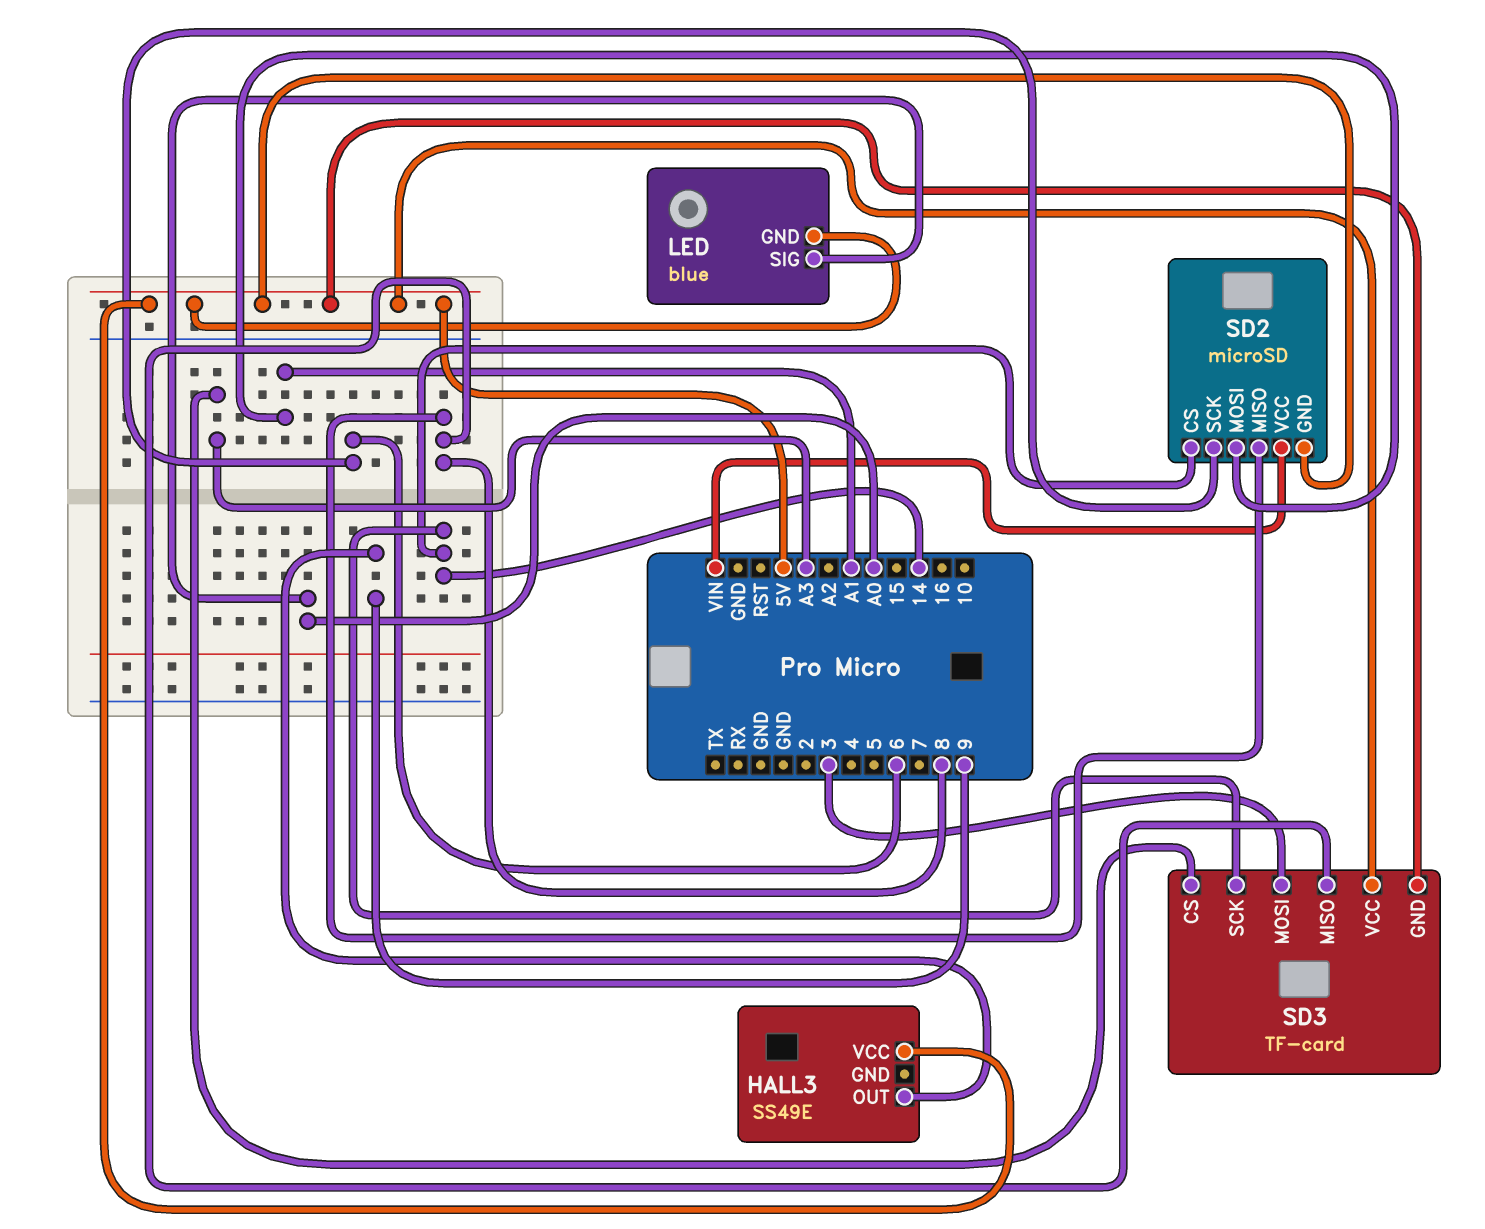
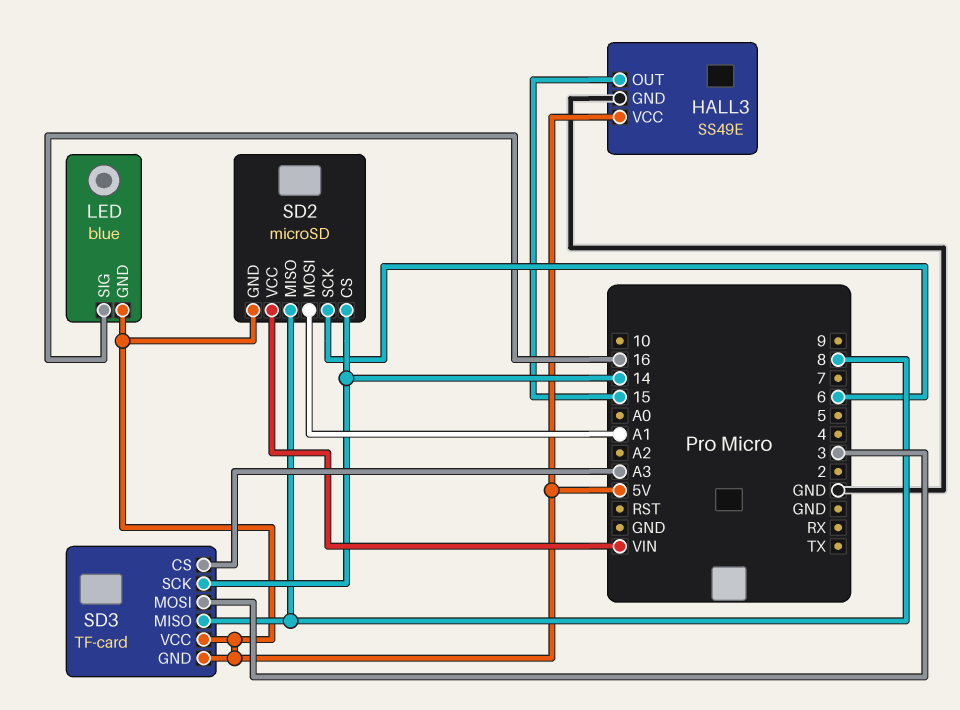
HALL3 pin GND: none -> GND
HALL3 pin OUT: 9 -> 15
LED pin SIG: A0 -> 16

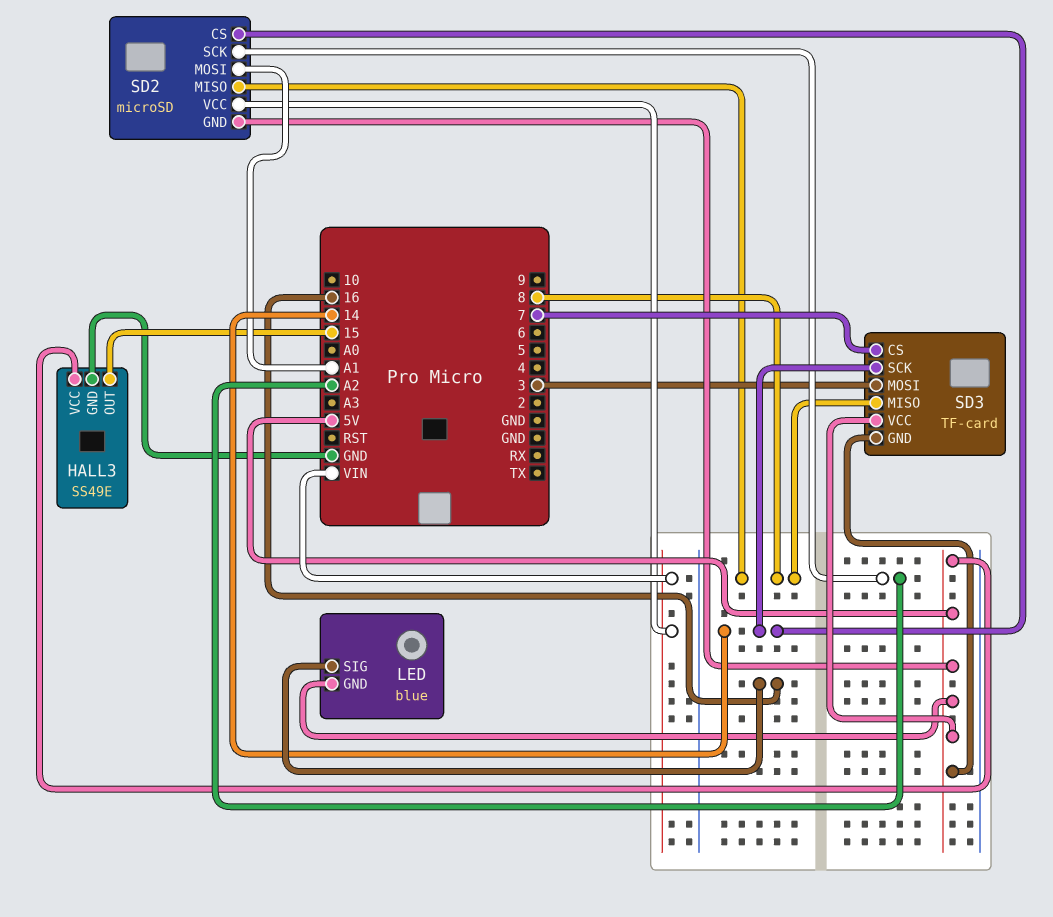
SD2 pin SCK: 6 -> A2
SD3 pin CS: A3 -> 7

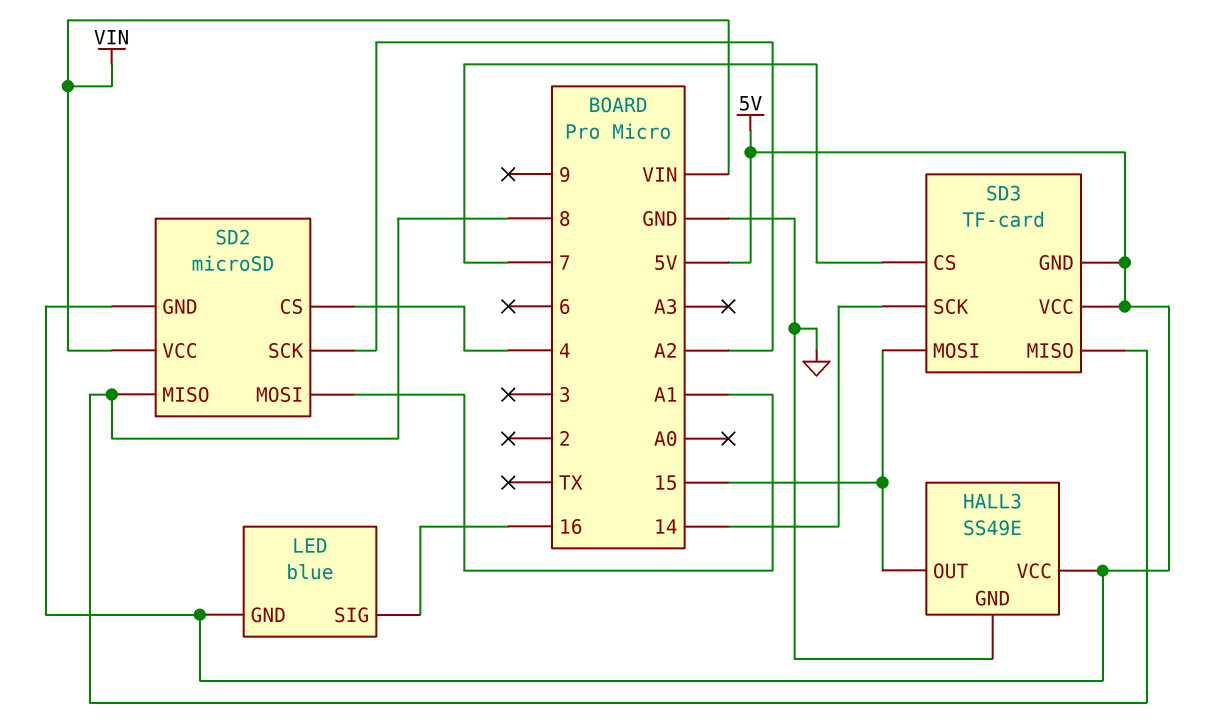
SD2 pin CS: 14 -> 4
SD3 pin MOSI: 3 -> 15

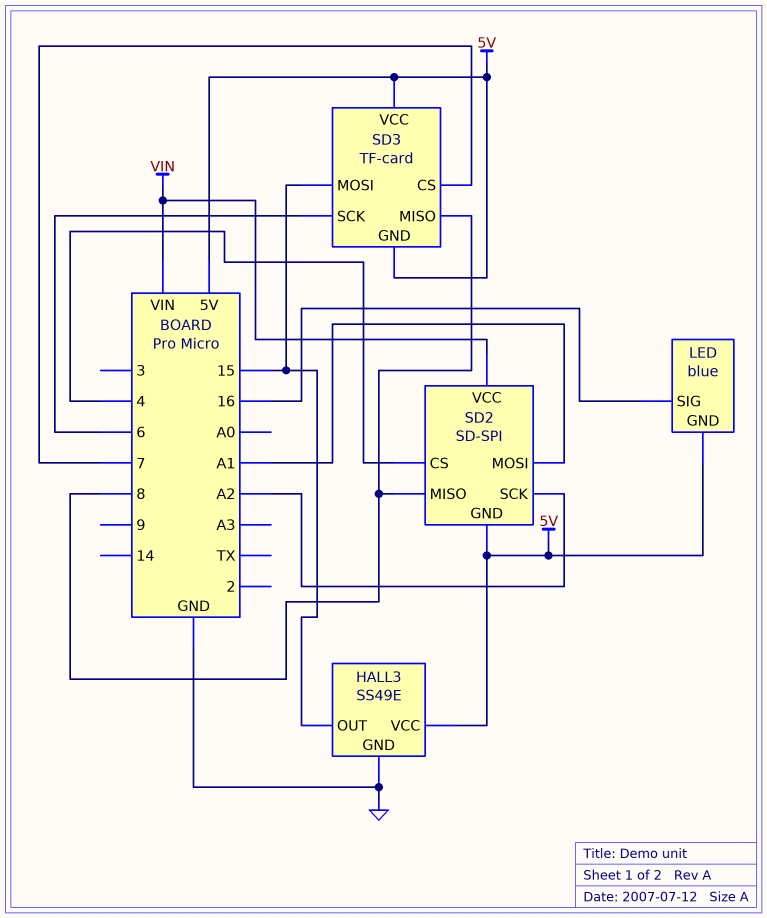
SD2: microSD -> SD-SPI
SD3 pin SCK: 14 -> 6

